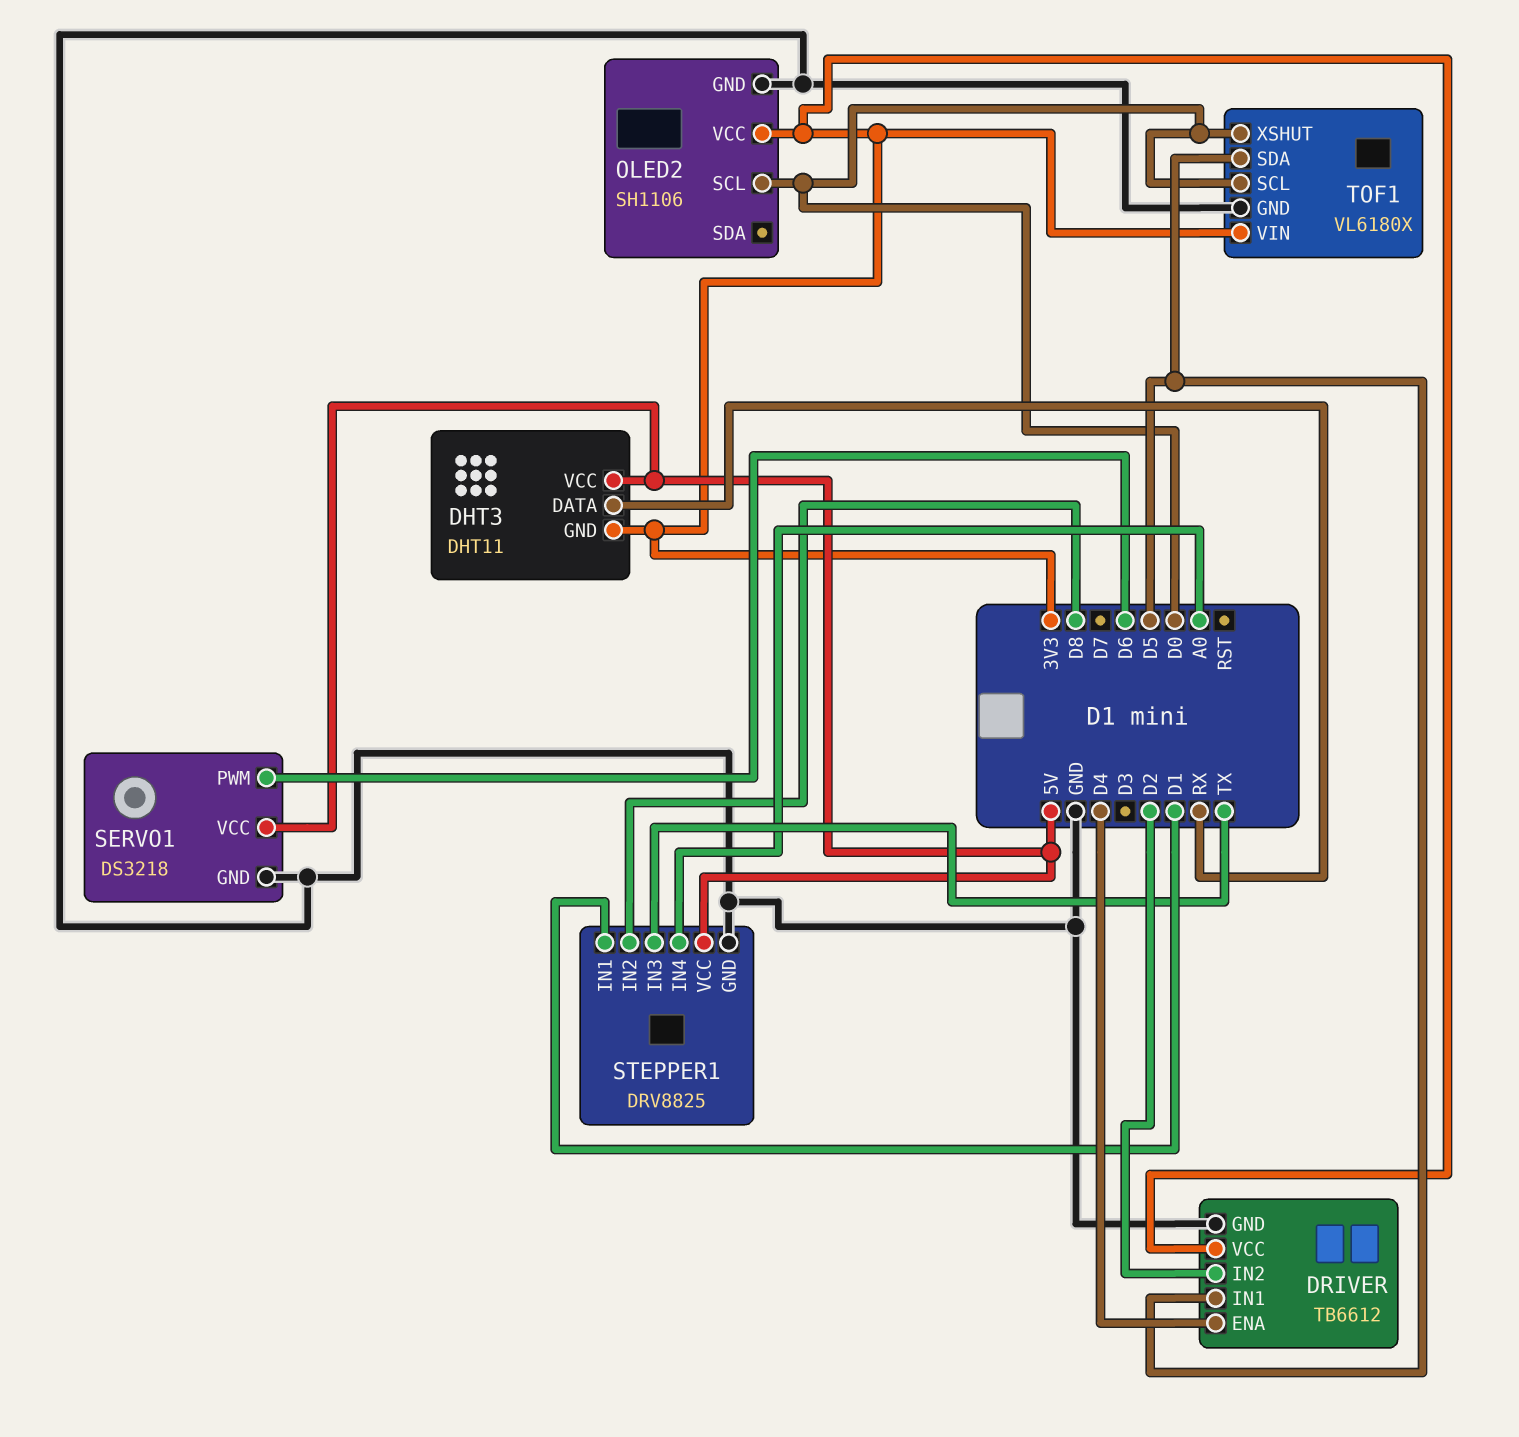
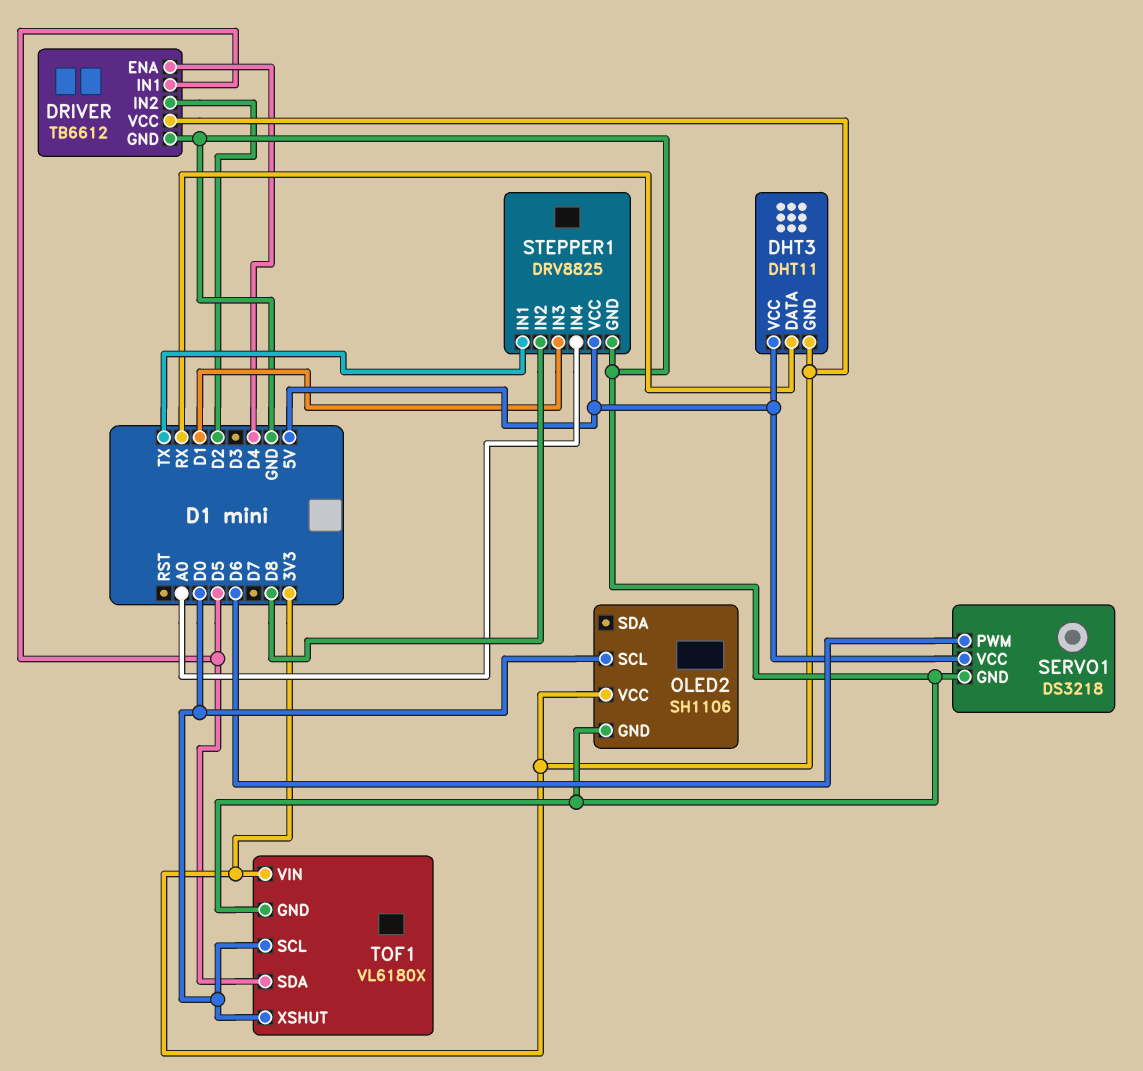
STEPPER1 pin IN1: D1 -> TX
STEPPER1 pin IN3: TX -> D1

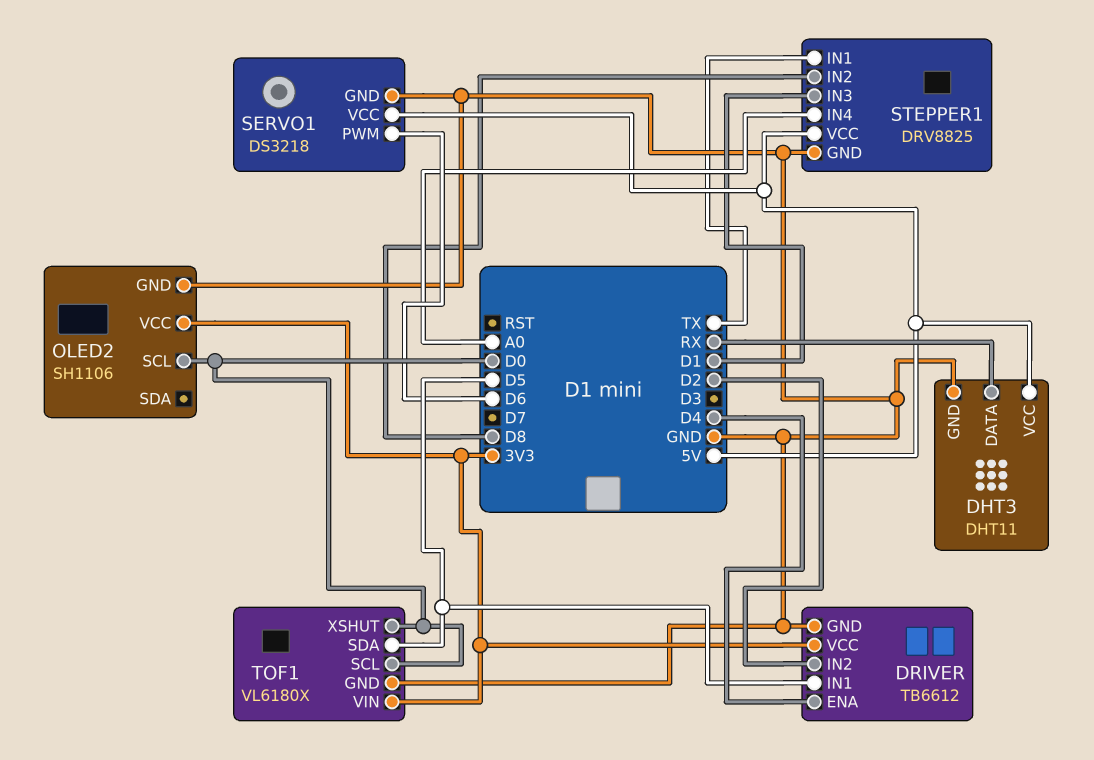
DHT3 pin GND: 3V3 -> GND

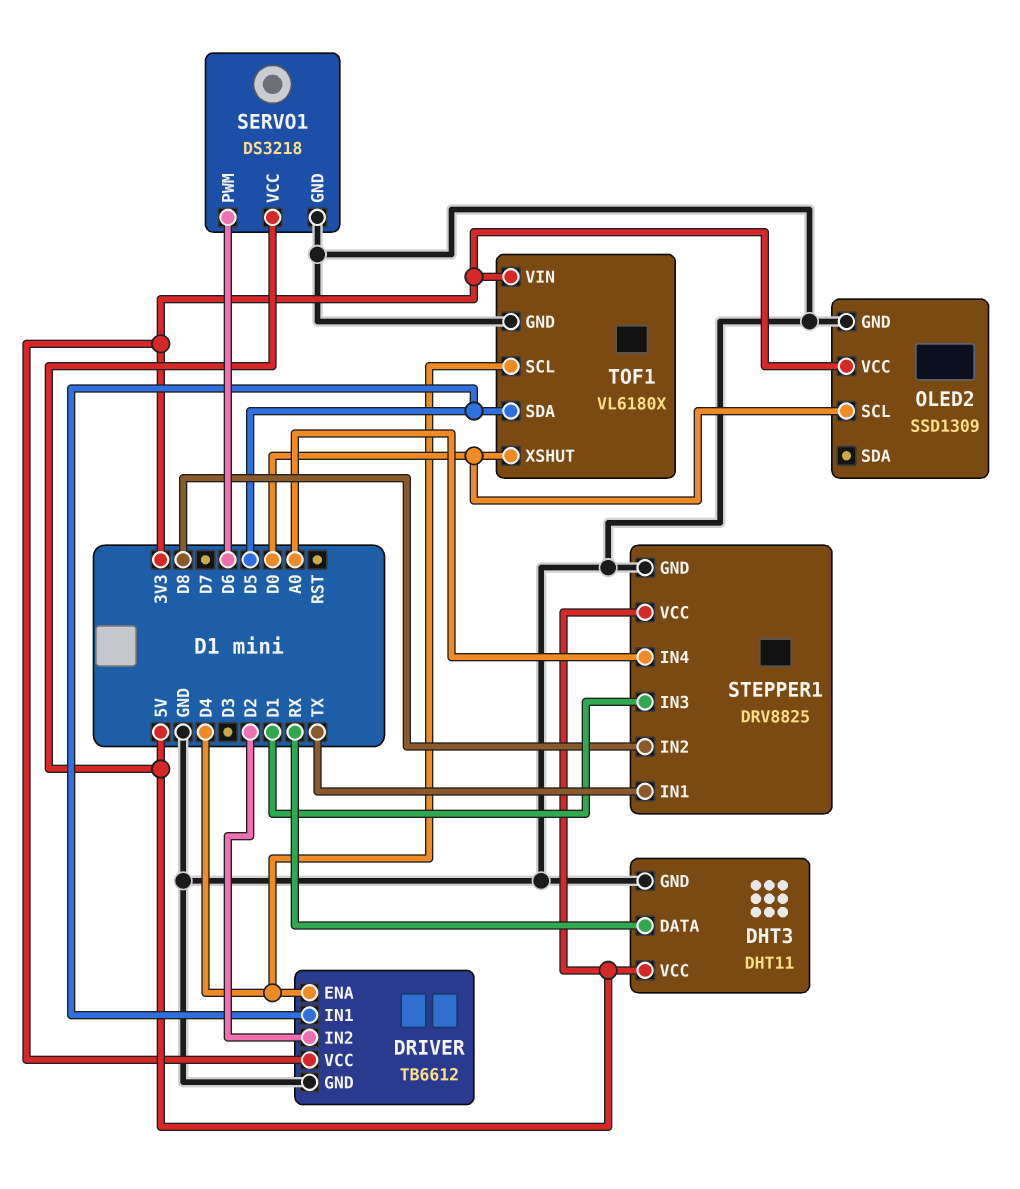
OLED2: SH1106 -> SSD1309
TOF1 pin SCL: D0 -> D4

